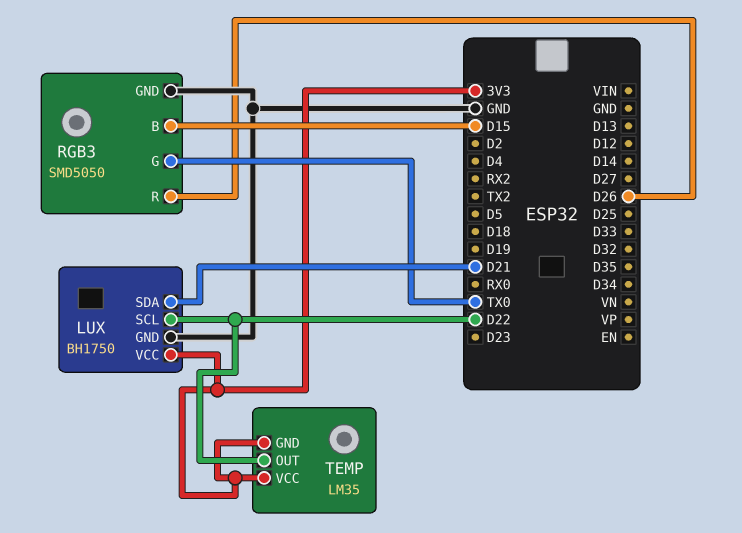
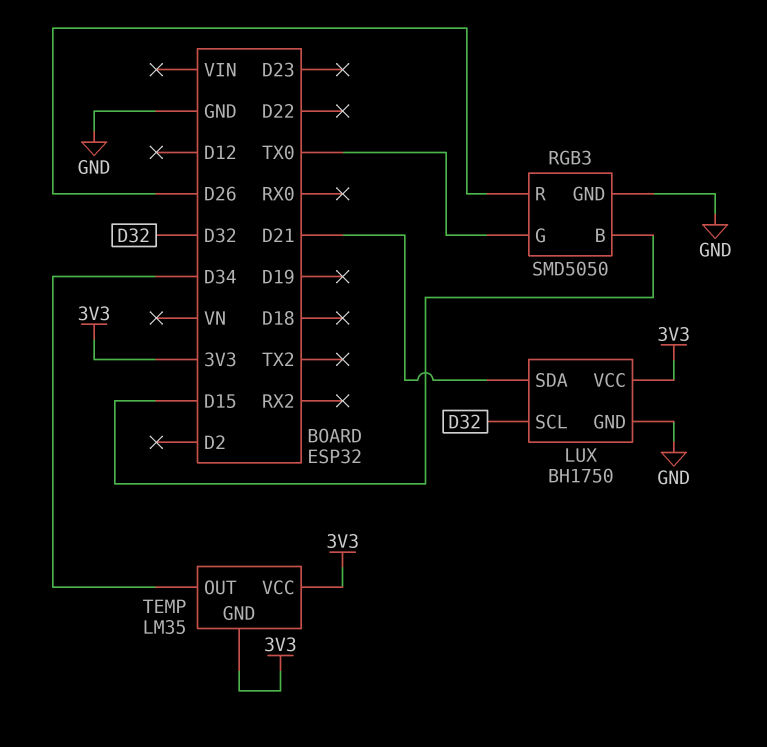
LUX pin SCL: D22 -> D32
TEMP pin OUT: D22 -> D34

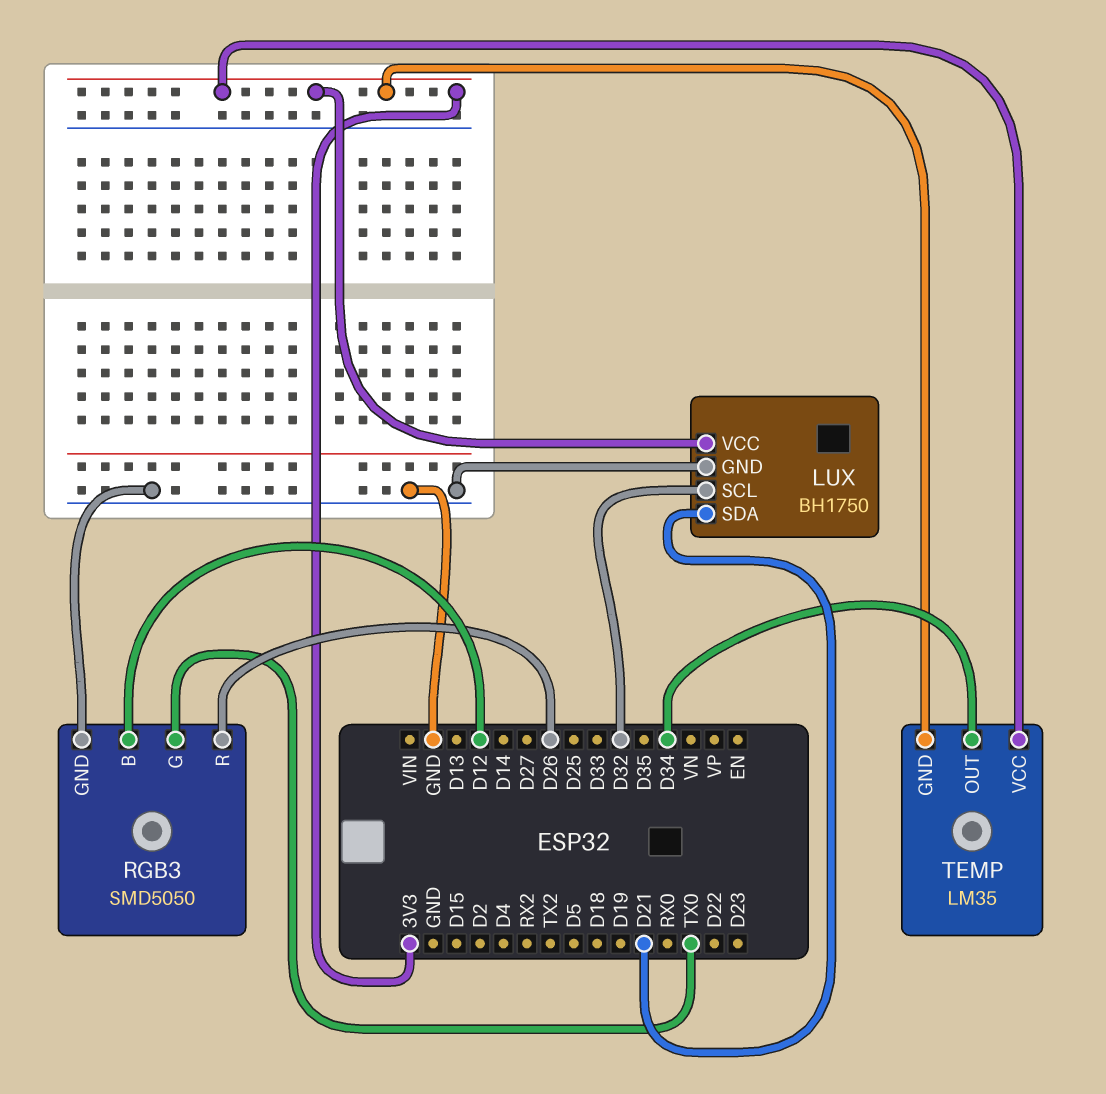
RGB3 pin B: D15 -> D12

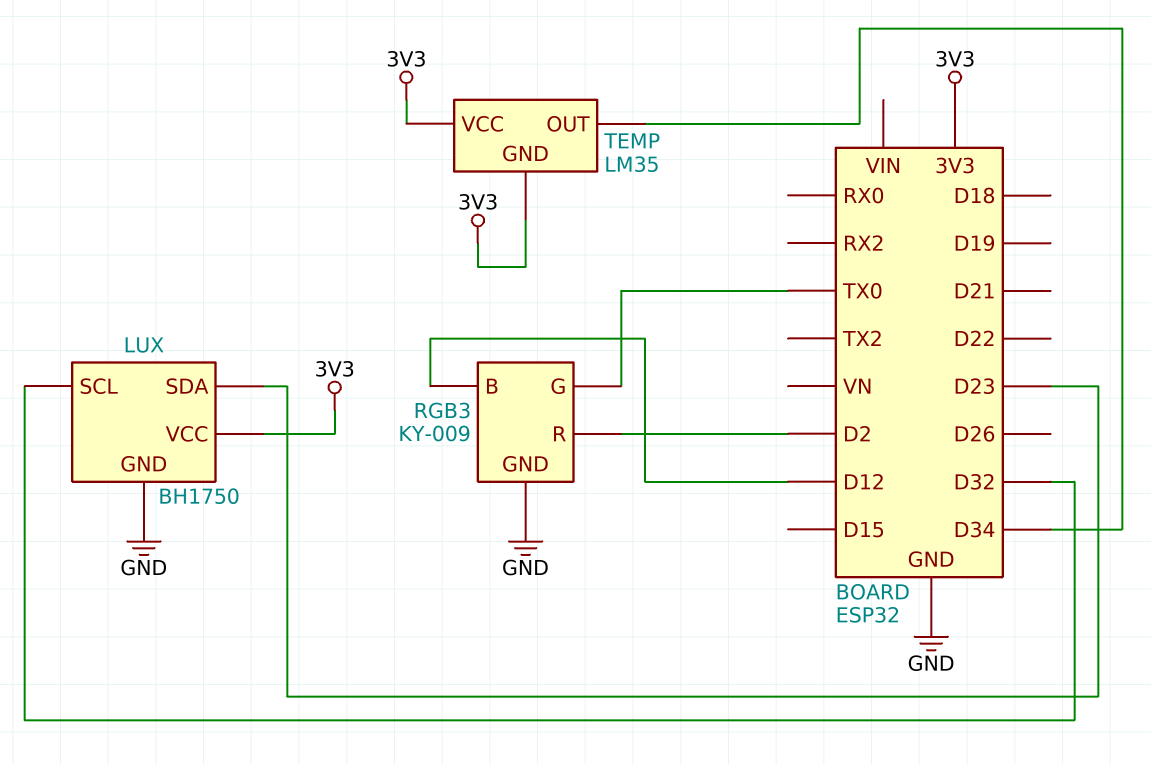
LUX pin SDA: D21 -> D23
RGB3: SMD5050 -> KY-009
RGB3 pin R: D26 -> D2

